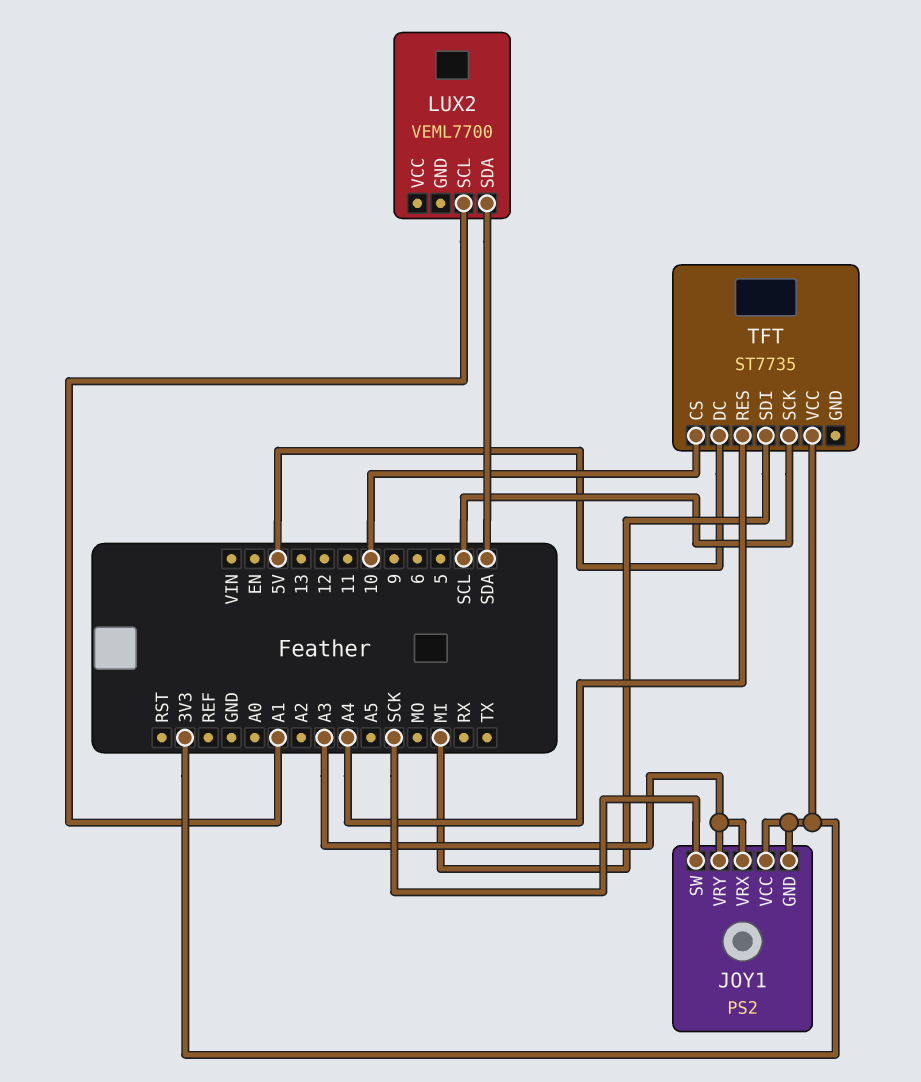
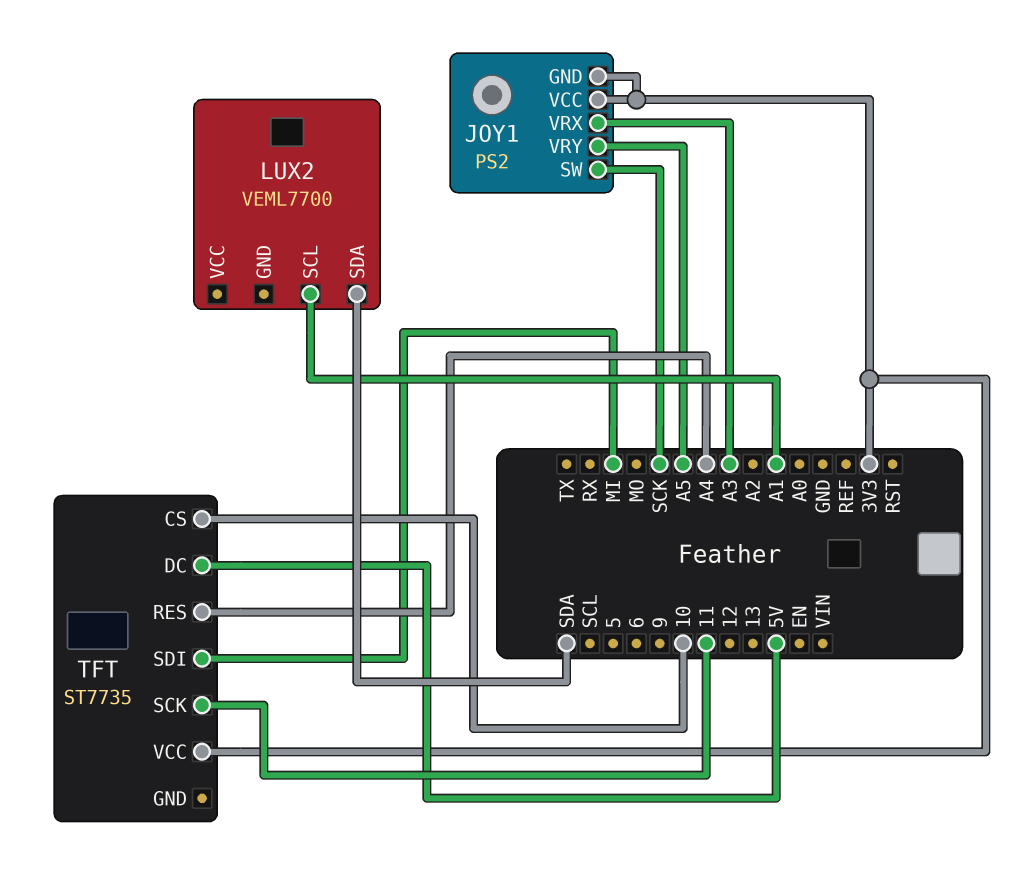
JOY1 pin VRY: A3 -> A5
TFT pin SCK: SCL -> 11

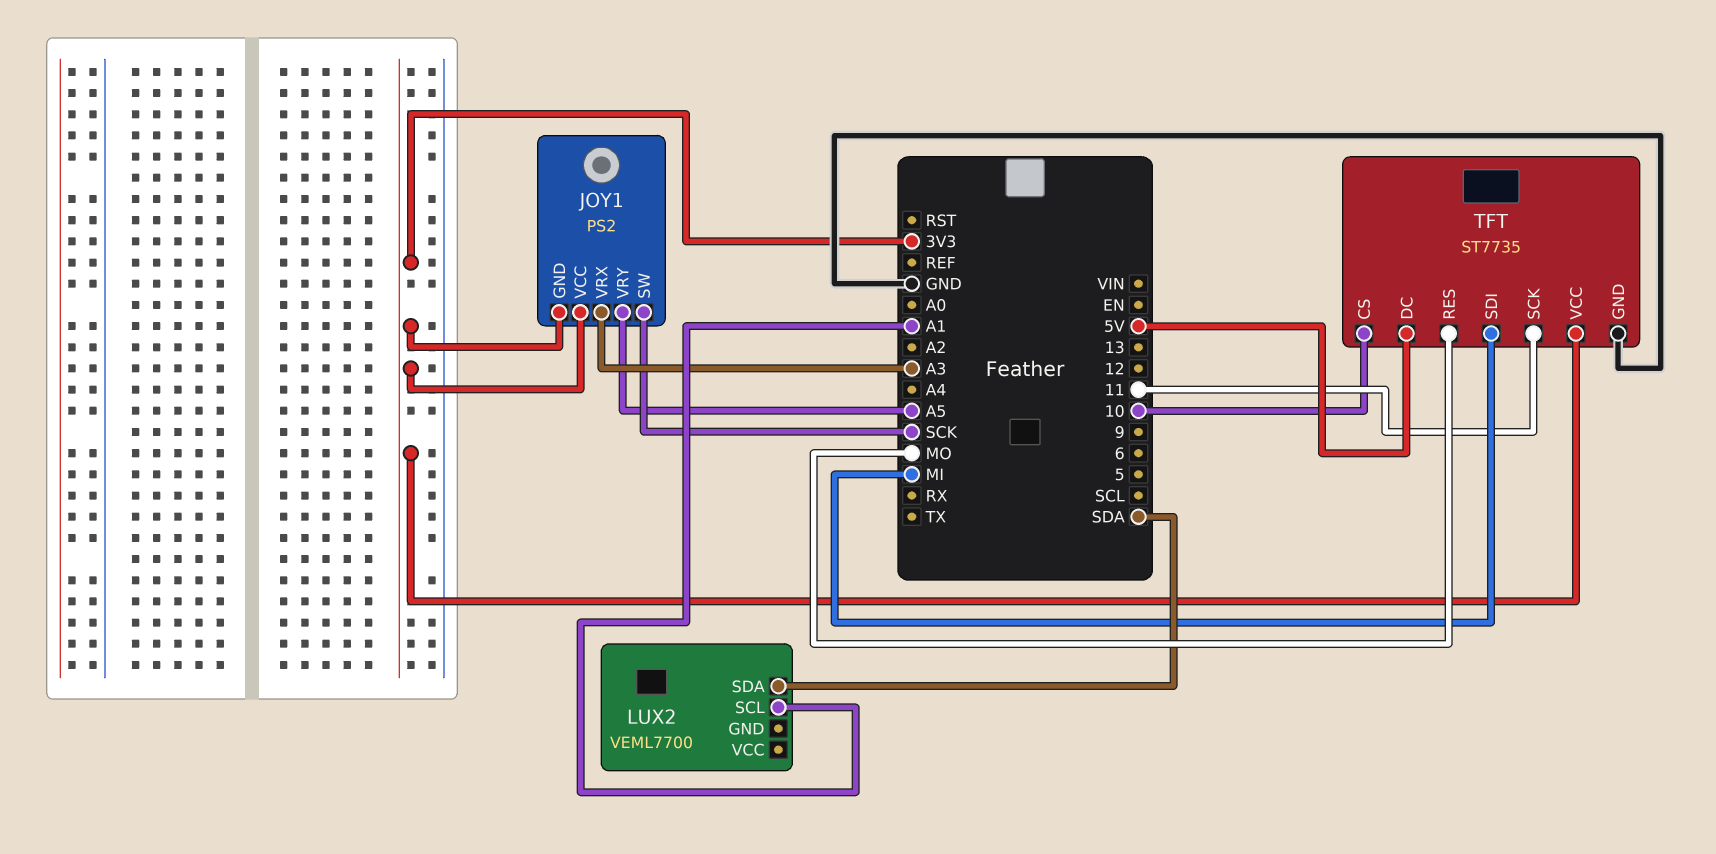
TFT pin GND: none -> GND
TFT pin RES: A4 -> MO

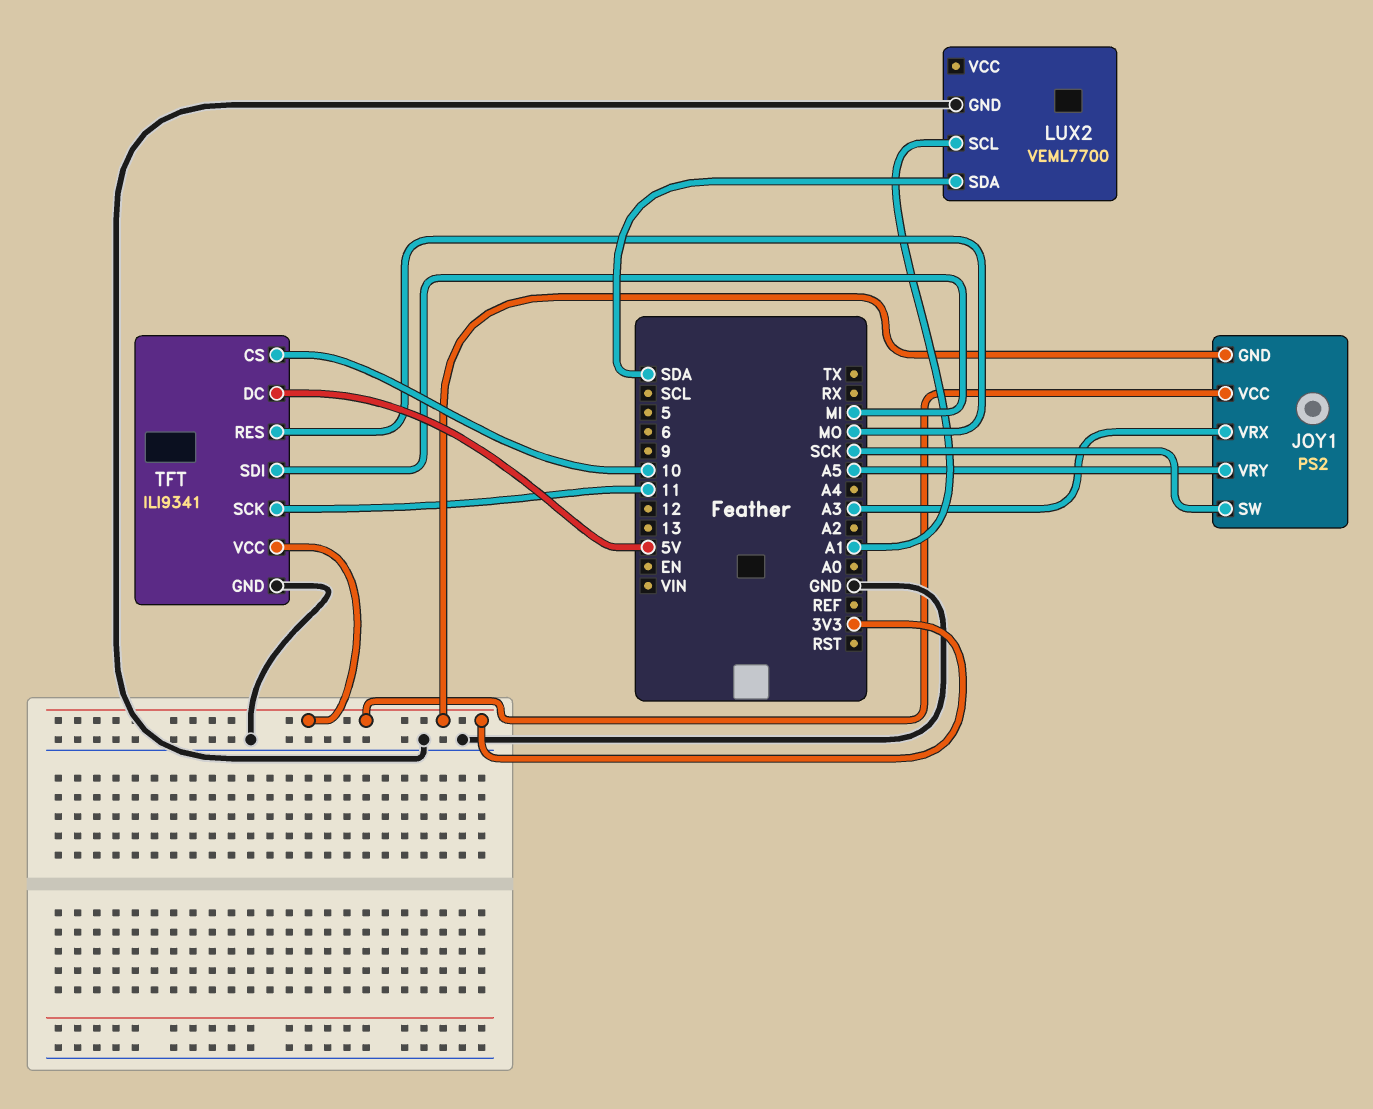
LUX2 pin GND: none -> GND
TFT: ST7735 -> ILI9341

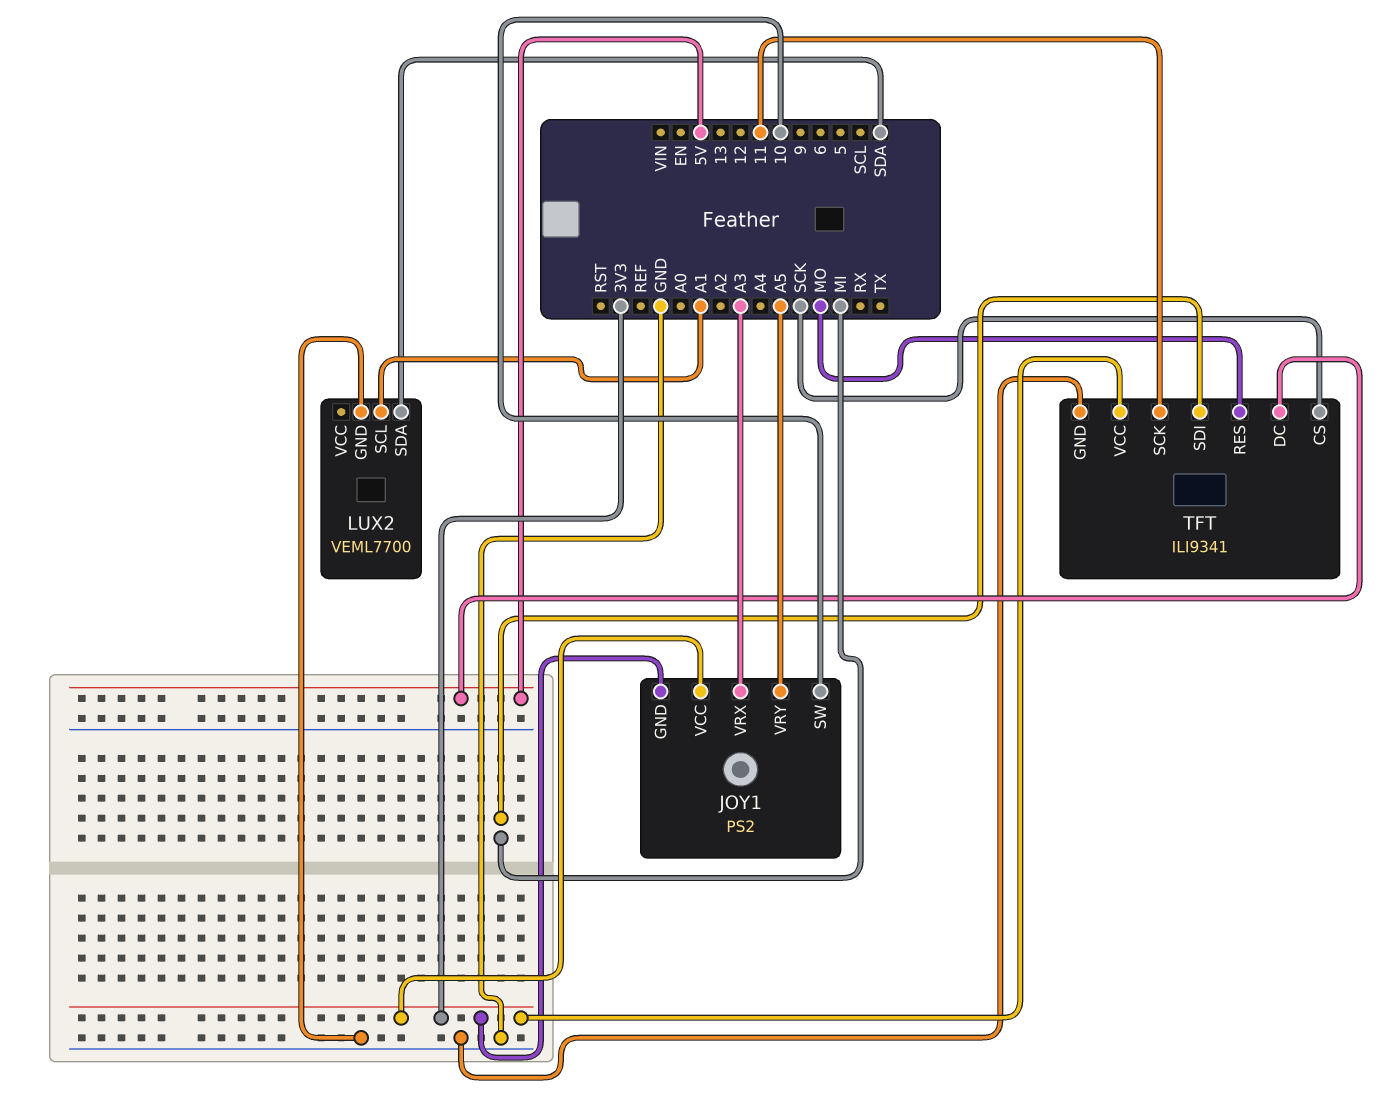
JOY1 pin SW: SCK -> 10
TFT pin CS: 10 -> SCK

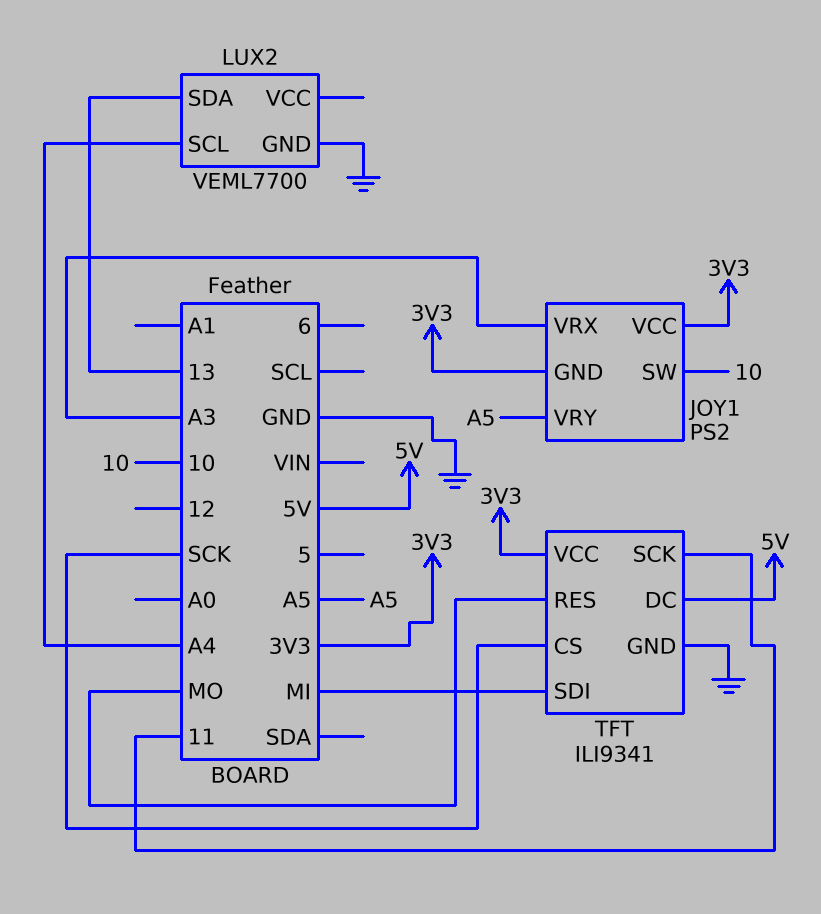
LUX2 pin SCL: A1 -> A4
LUX2 pin SDA: SDA -> 13

